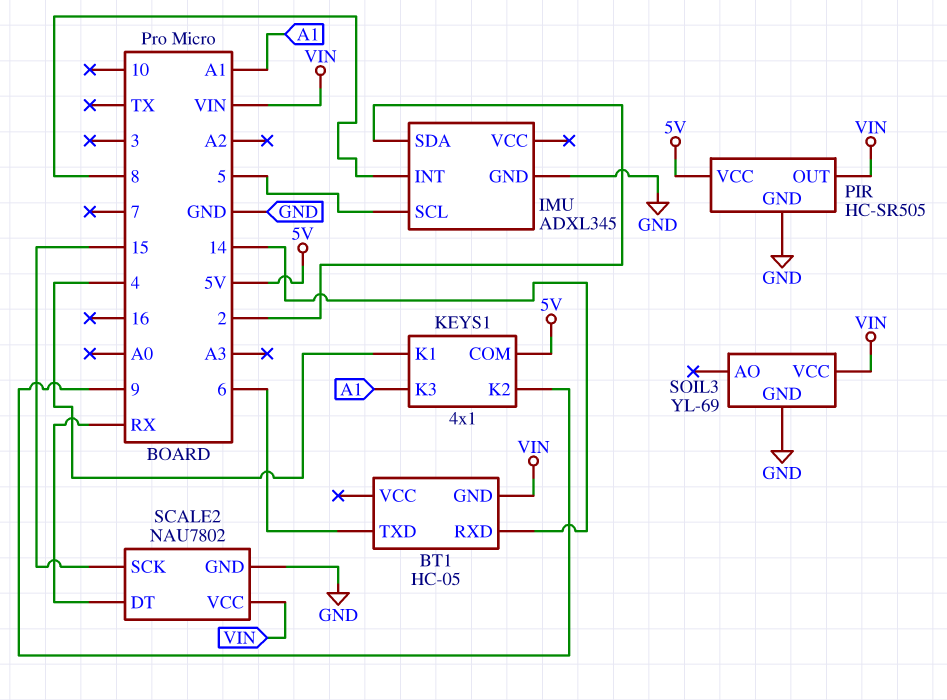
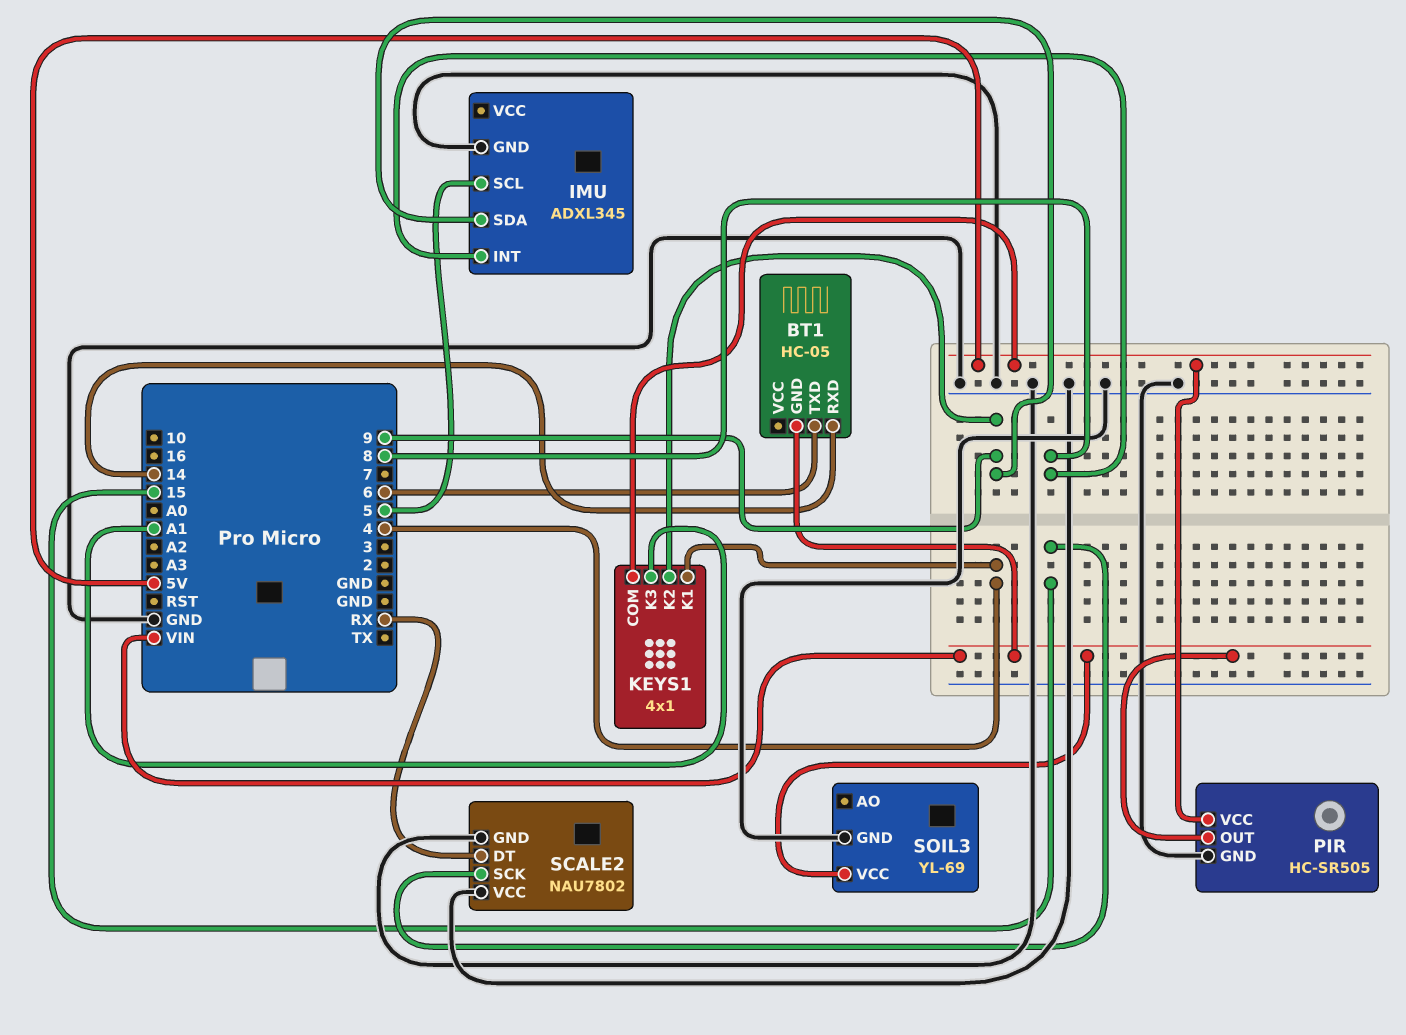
IMU pin SDA: 2 -> 9
SCALE2 pin VCC: VIN -> GND

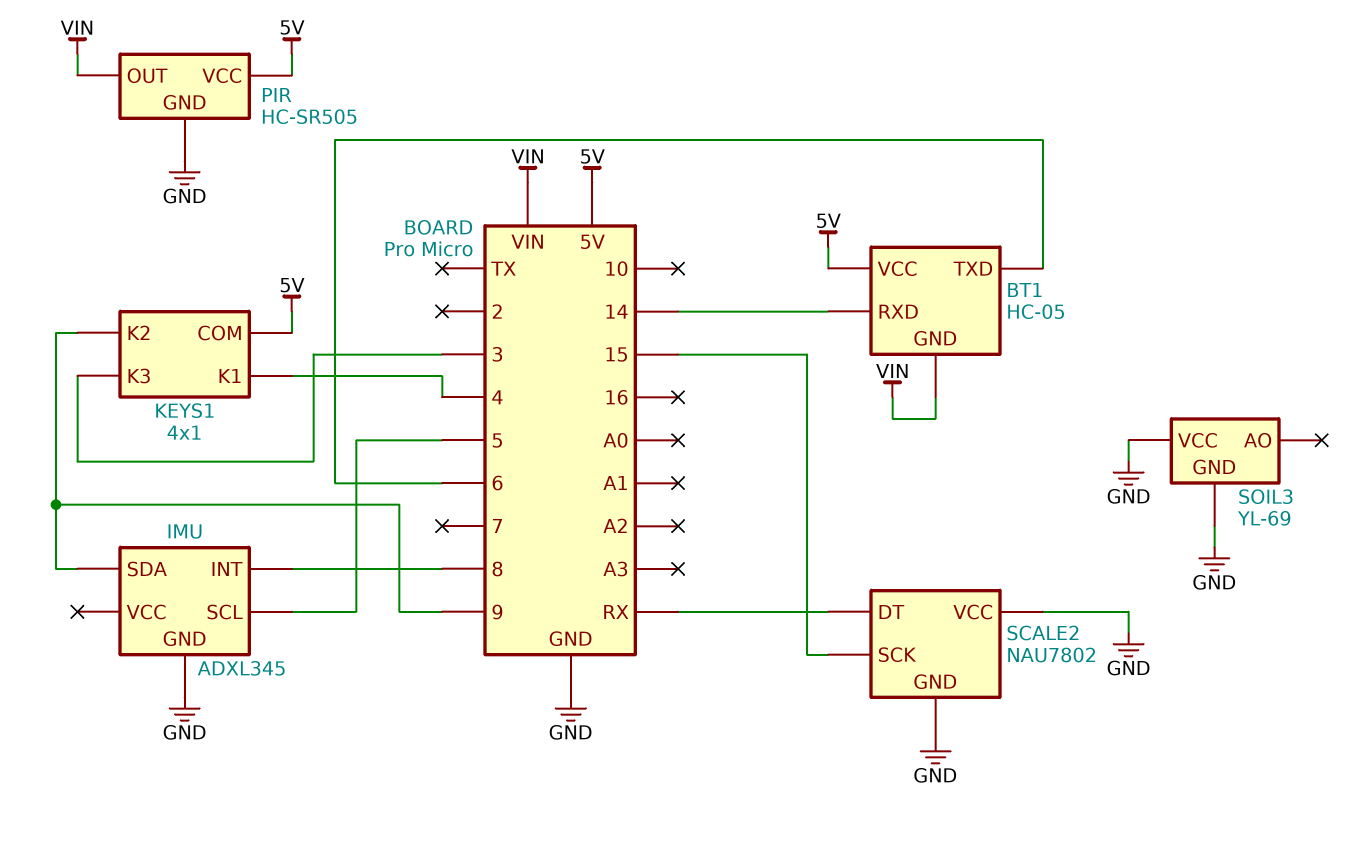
BT1 pin VCC: none -> 5V
KEYS1 pin K3: A1 -> 3
SOIL3 pin VCC: VIN -> GND

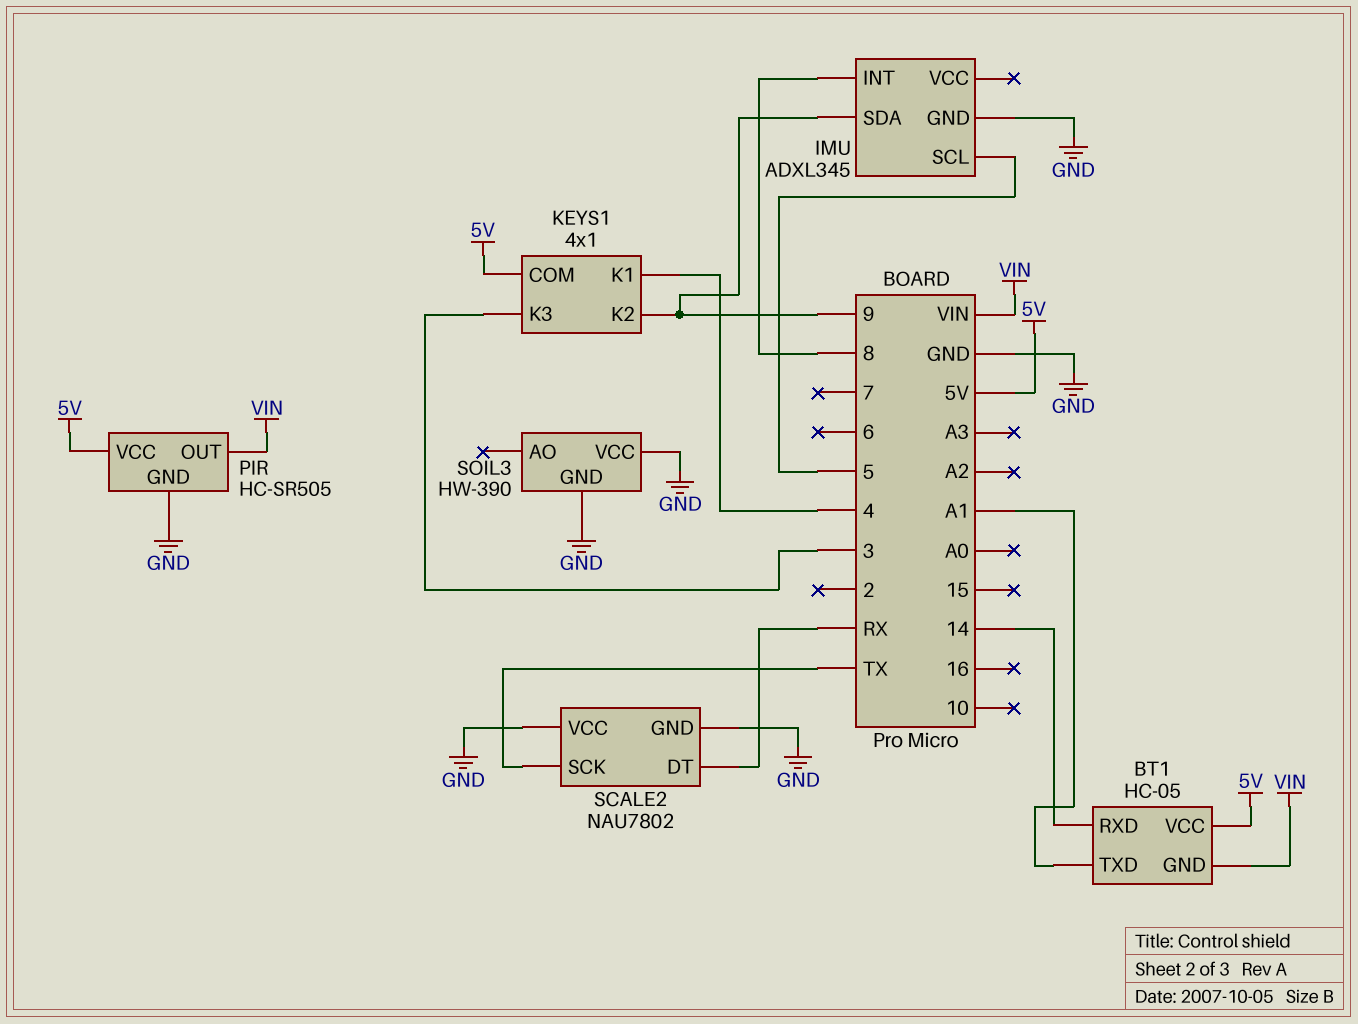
BT1 pin TXD: 6 -> A1
SCALE2 pin SCK: 15 -> TX
SOIL3: YL-69 -> HW-390

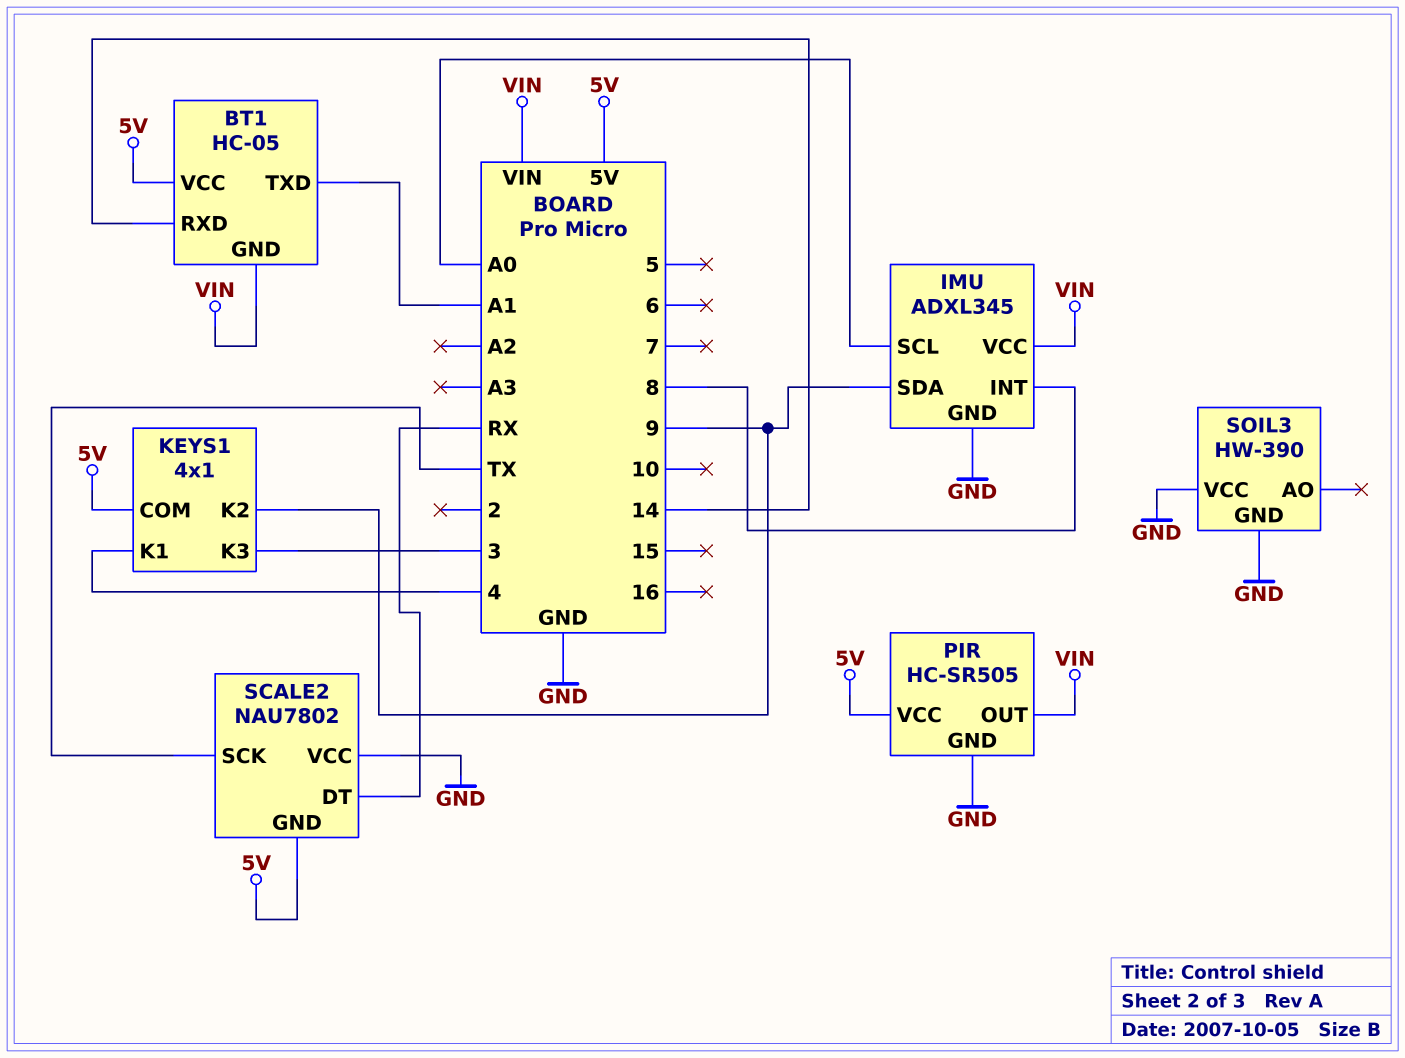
IMU pin SCL: 5 -> A0
IMU pin VCC: none -> VIN
SCALE2 pin GND: GND -> 5V

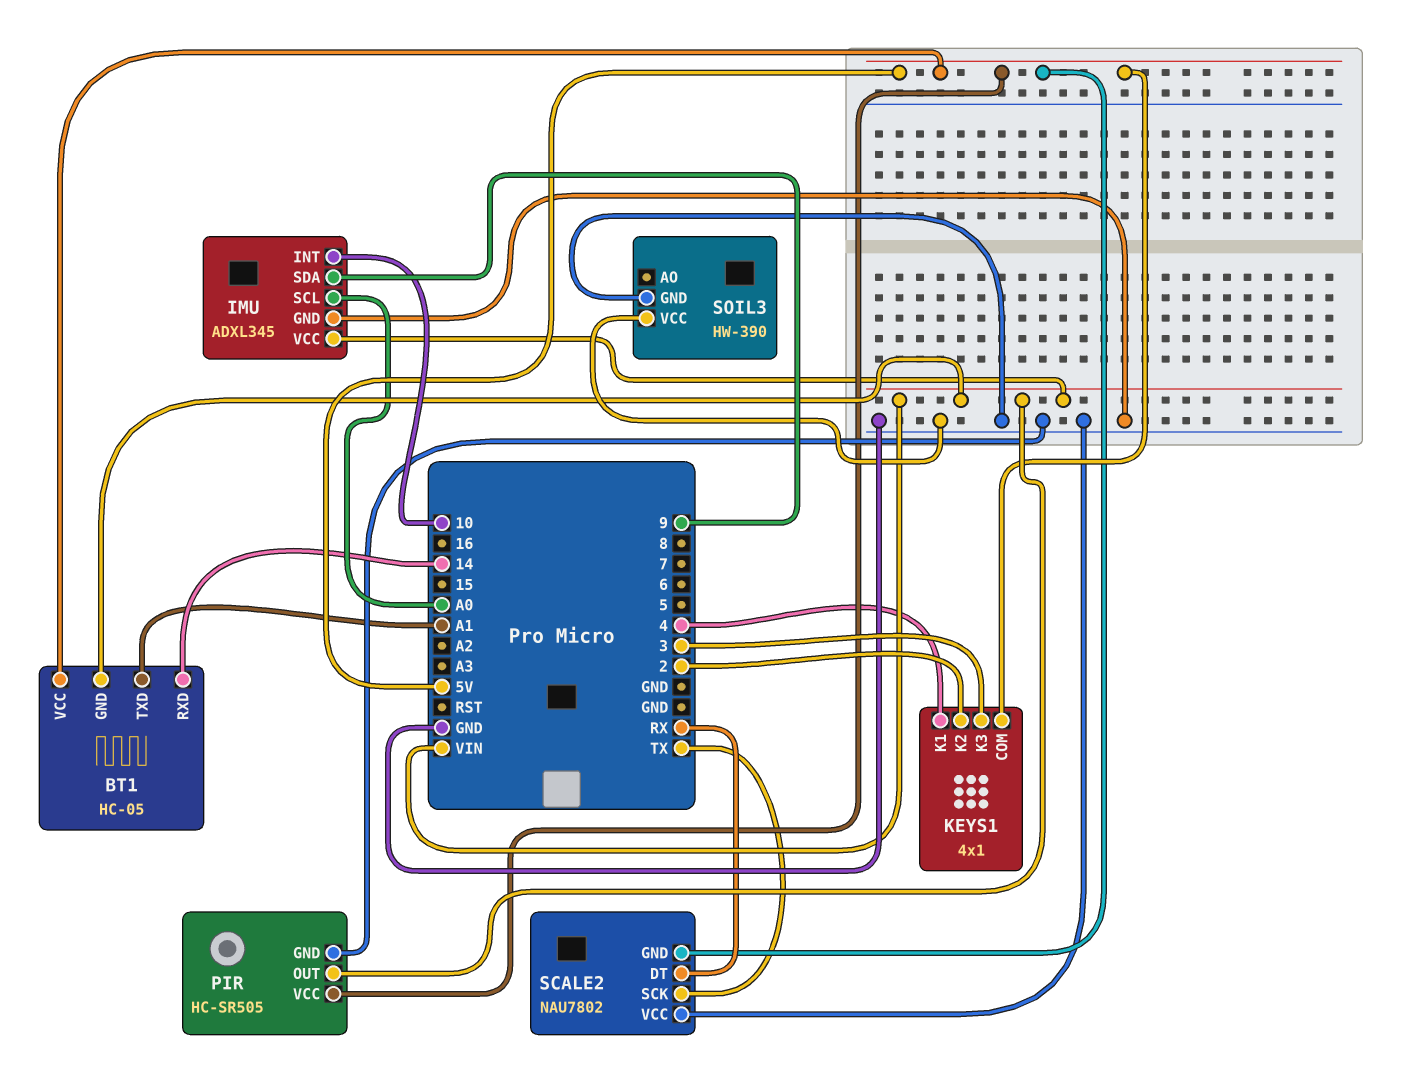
IMU pin INT: 8 -> 10
KEYS1 pin K2: 9 -> 2

